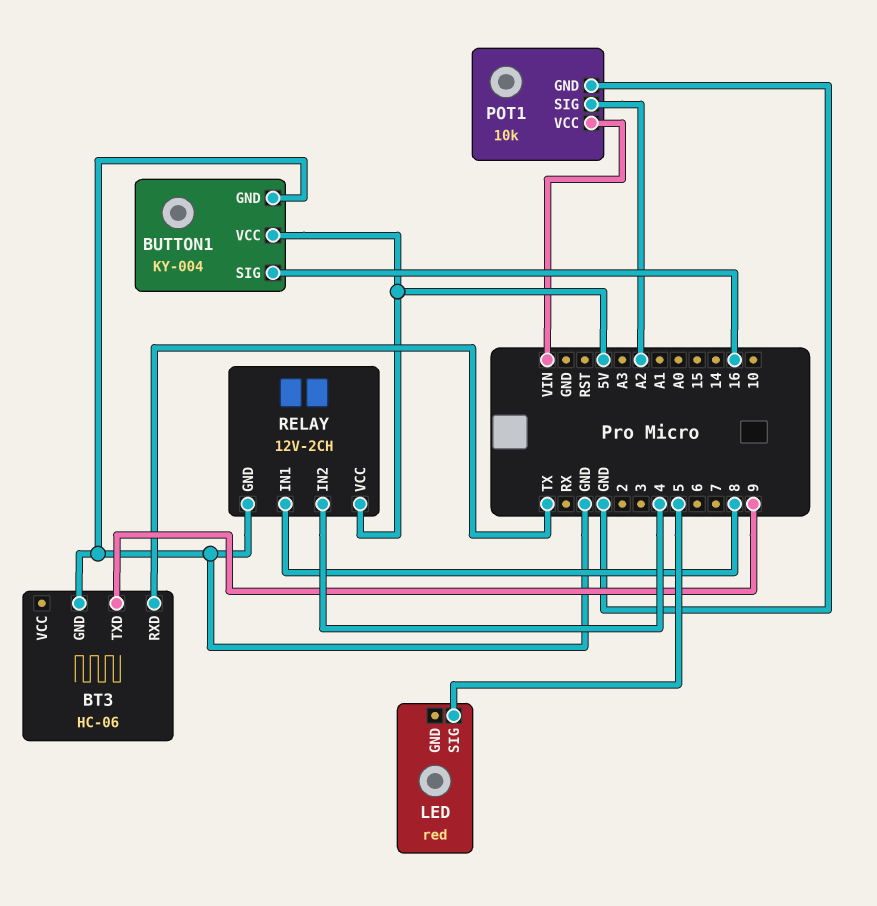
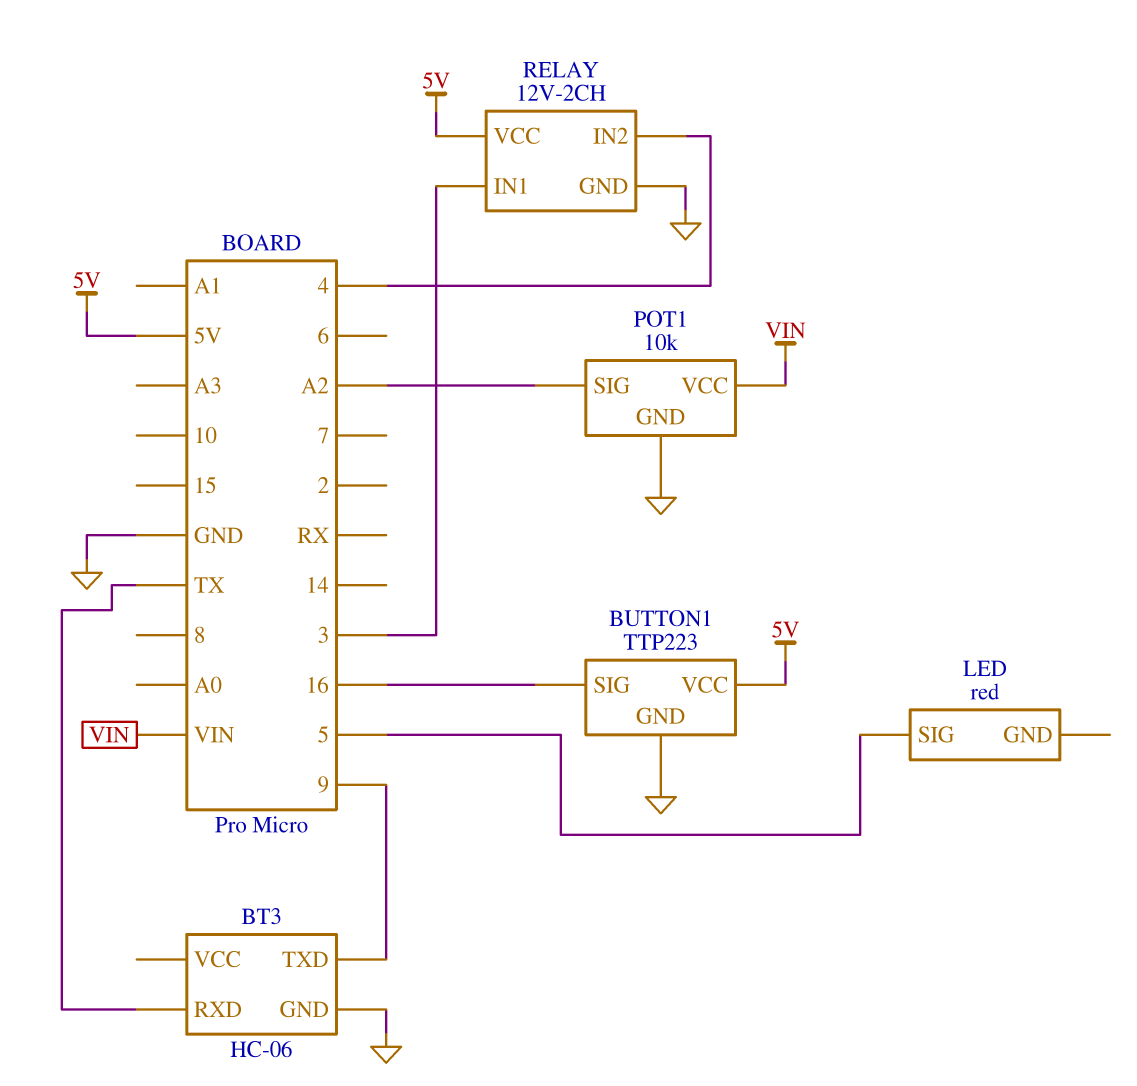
BUTTON1: KY-004 -> TTP223
RELAY pin IN1: 8 -> 3

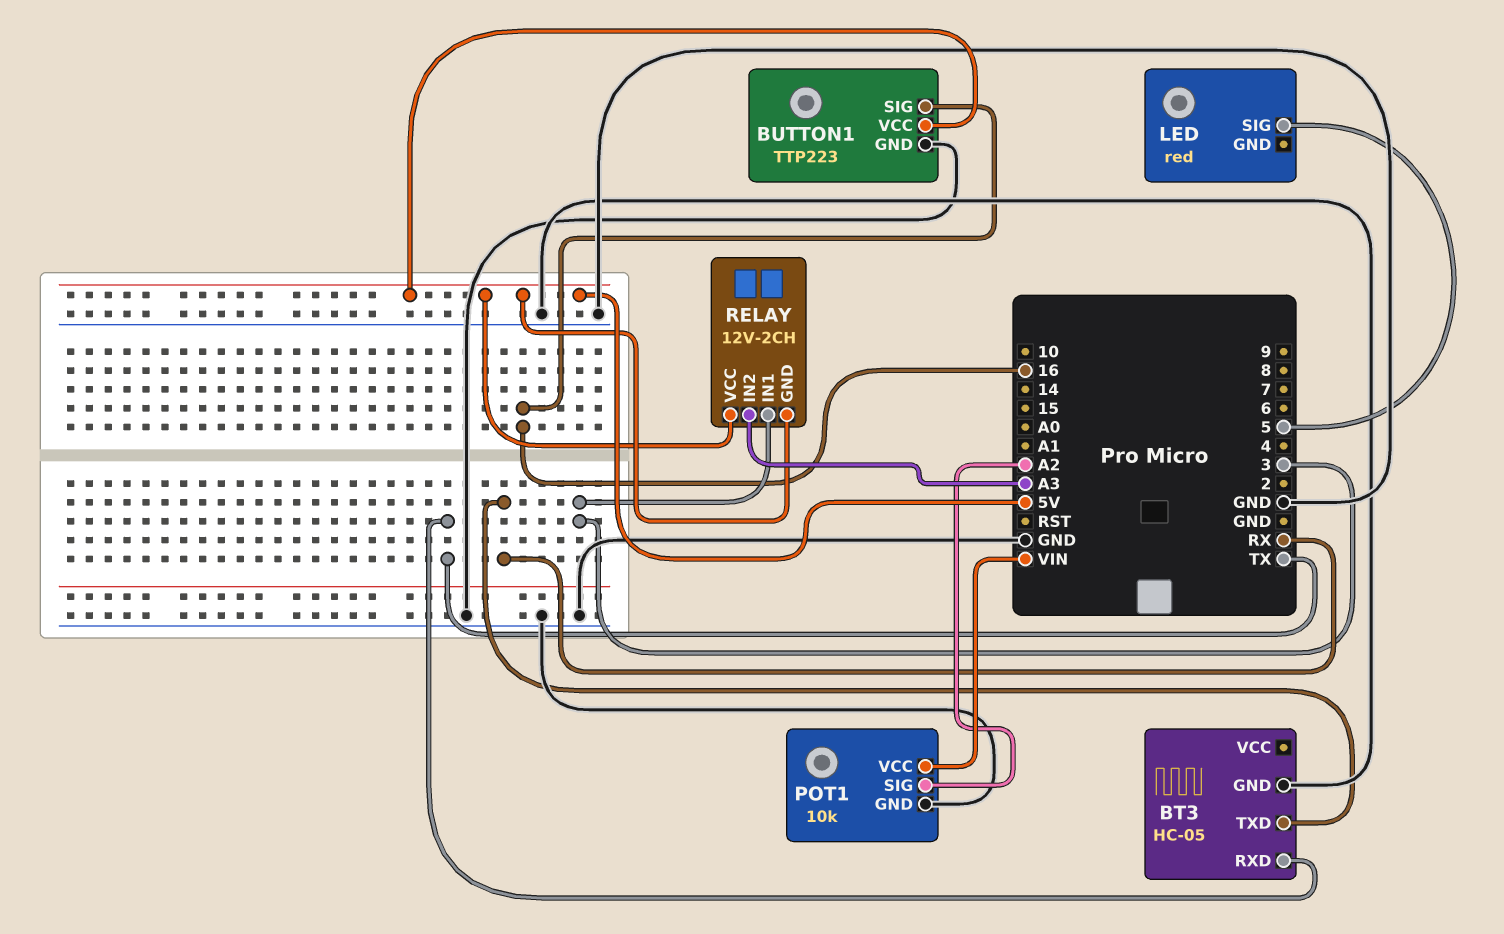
BT3: HC-06 -> HC-05
BT3 pin TXD: 9 -> RX
RELAY pin GND: GND -> 5V
RELAY pin IN2: 4 -> A3

